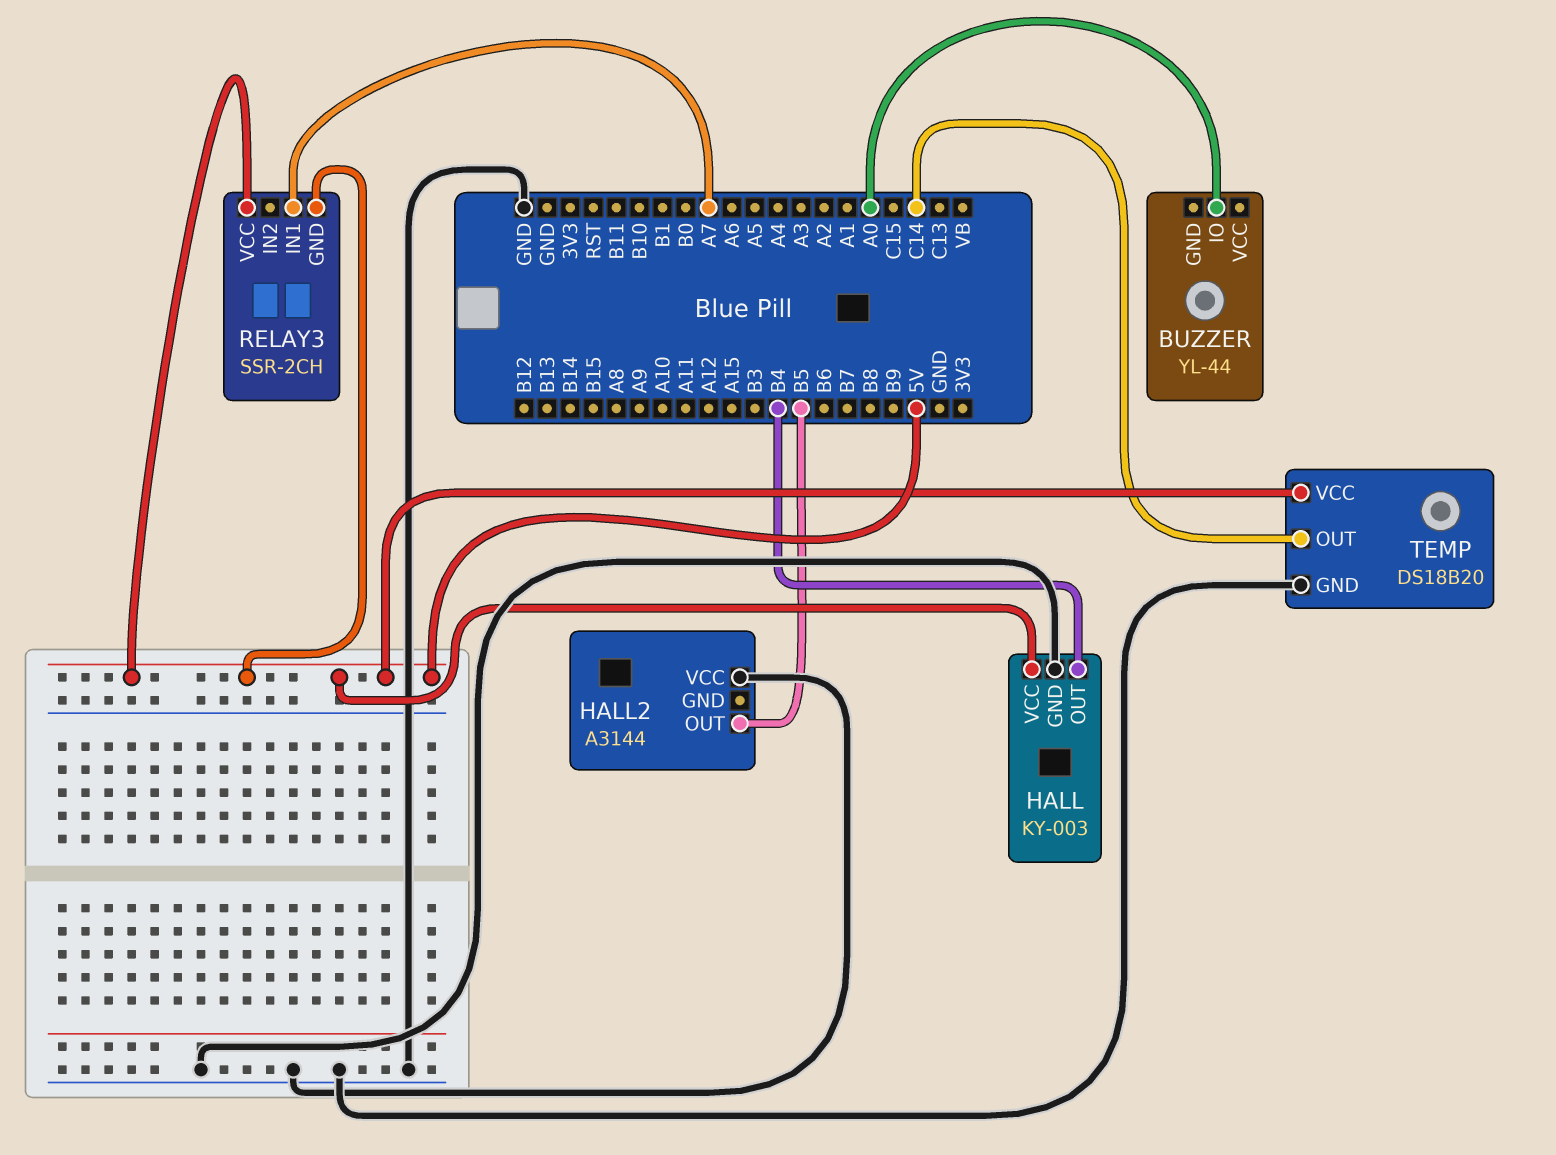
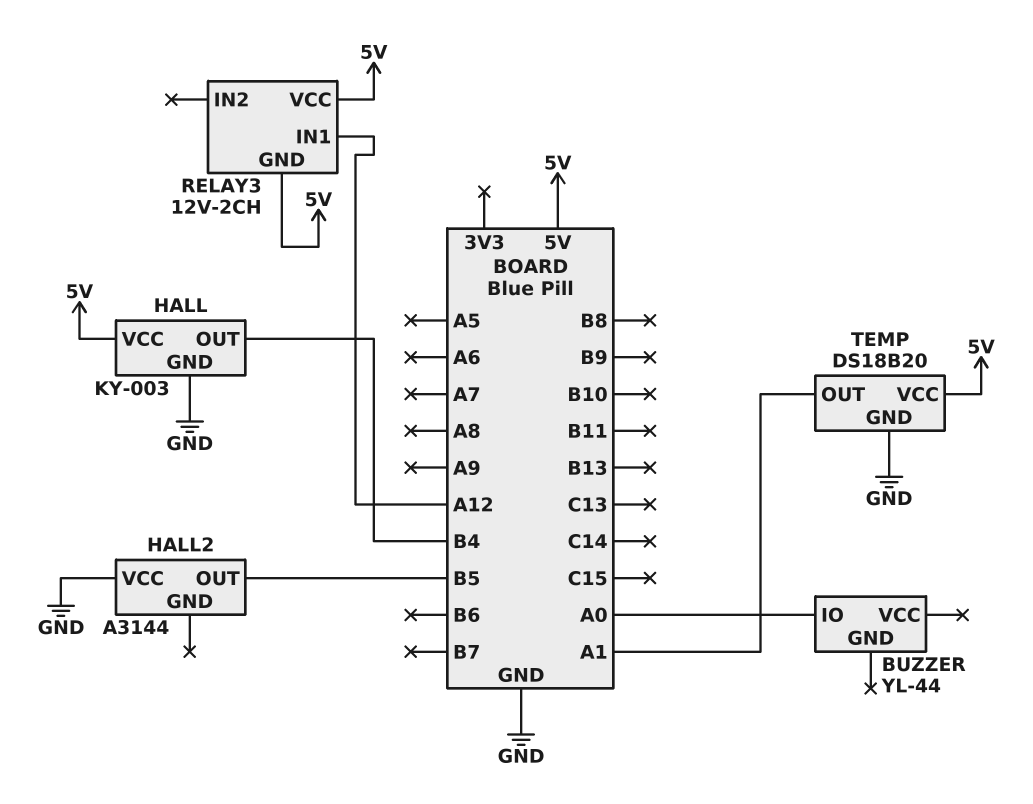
RELAY3: SSR-2CH -> 12V-2CH
RELAY3 pin IN1: A7 -> A12
TEMP pin OUT: C14 -> A1

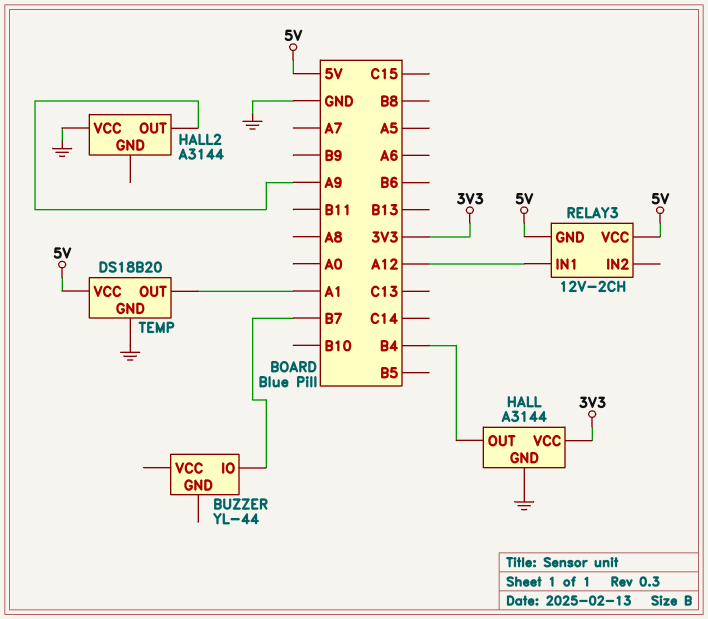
BUZZER pin IO: A0 -> B7
HALL: KY-003 -> A3144
HALL pin VCC: 5V -> 3V3
HALL2 pin OUT: B5 -> A9

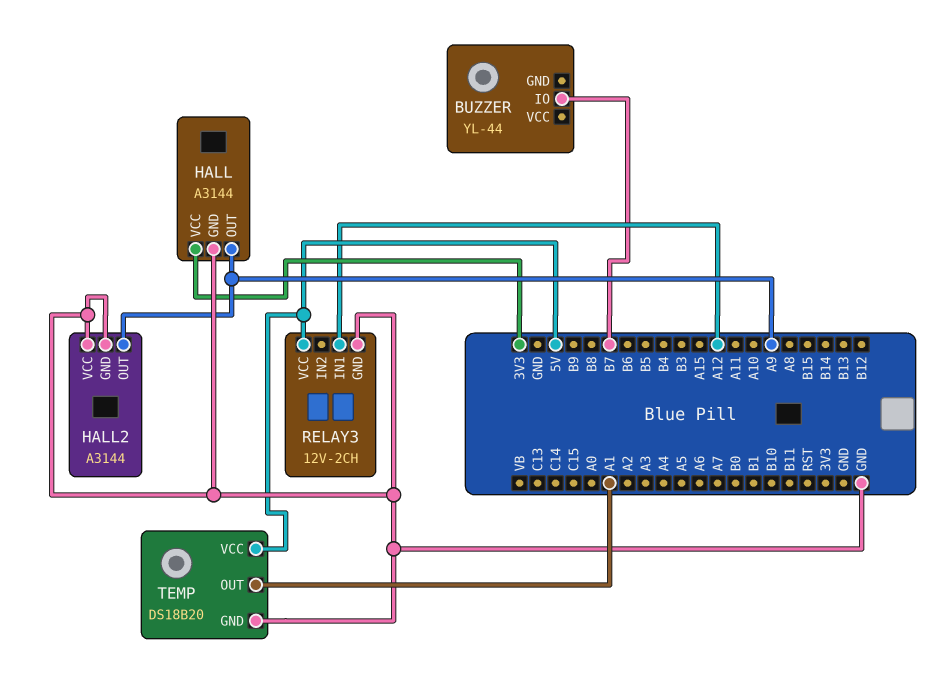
HALL pin OUT: B4 -> A9
HALL2 pin GND: none -> GND
RELAY3 pin GND: 5V -> GND

